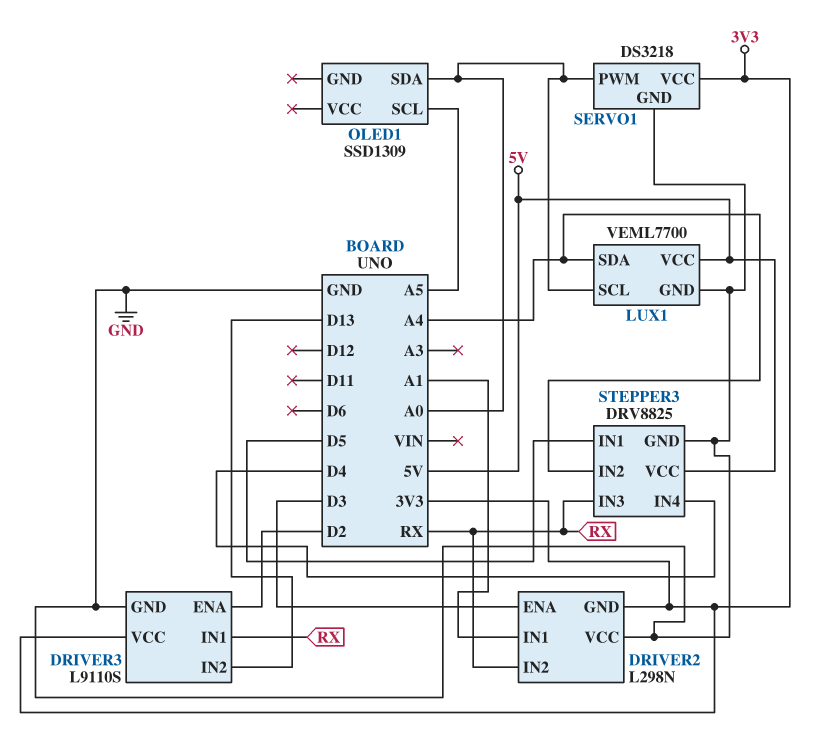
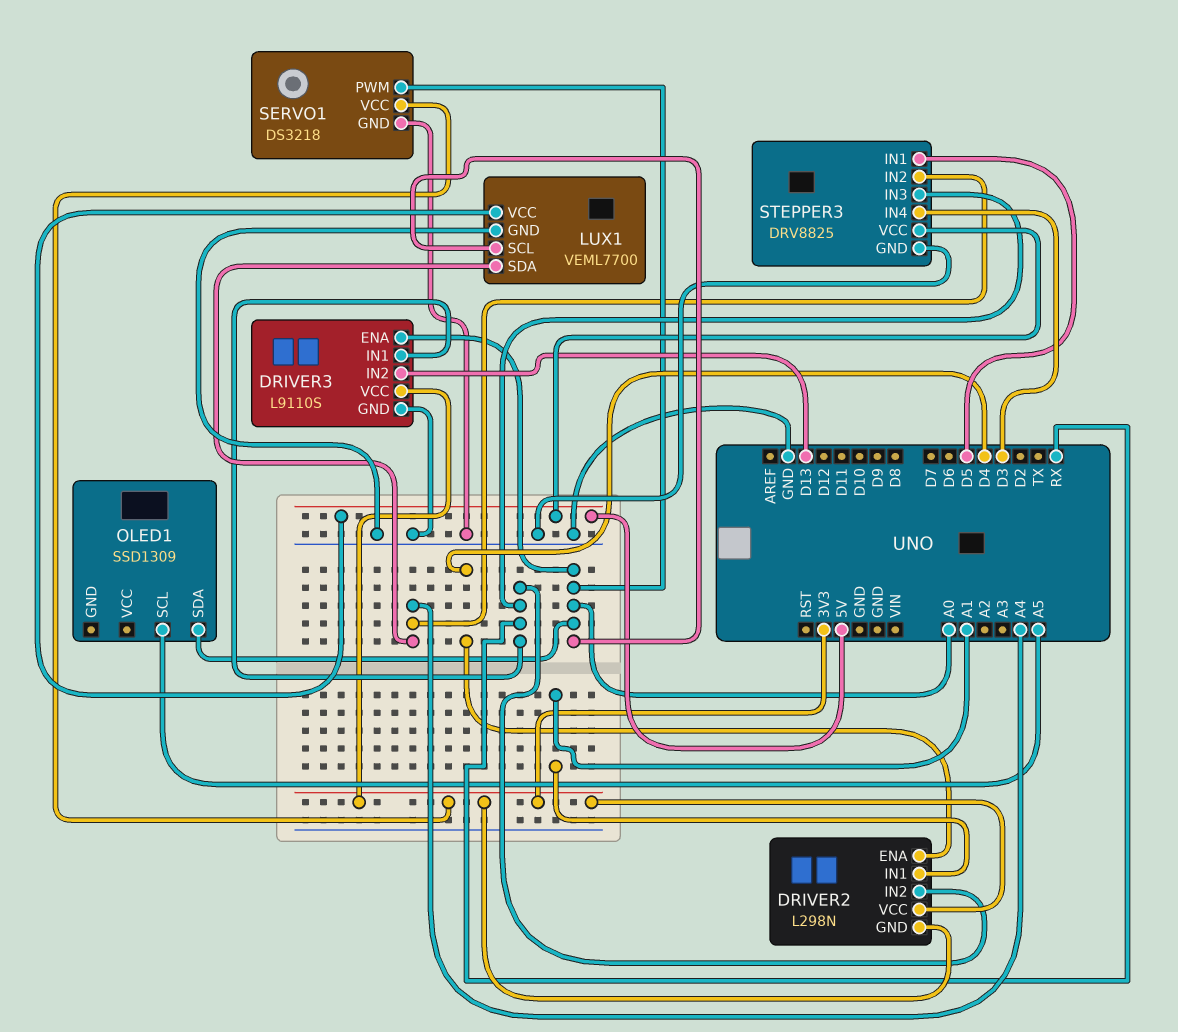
DRIVER2 pin ENA: D3 -> D4
DRIVER2 pin VCC: GND -> 3V3
DRIVER3 pin ENA: D2 -> A0
STEPPER3 pin IN4: D4 -> D3

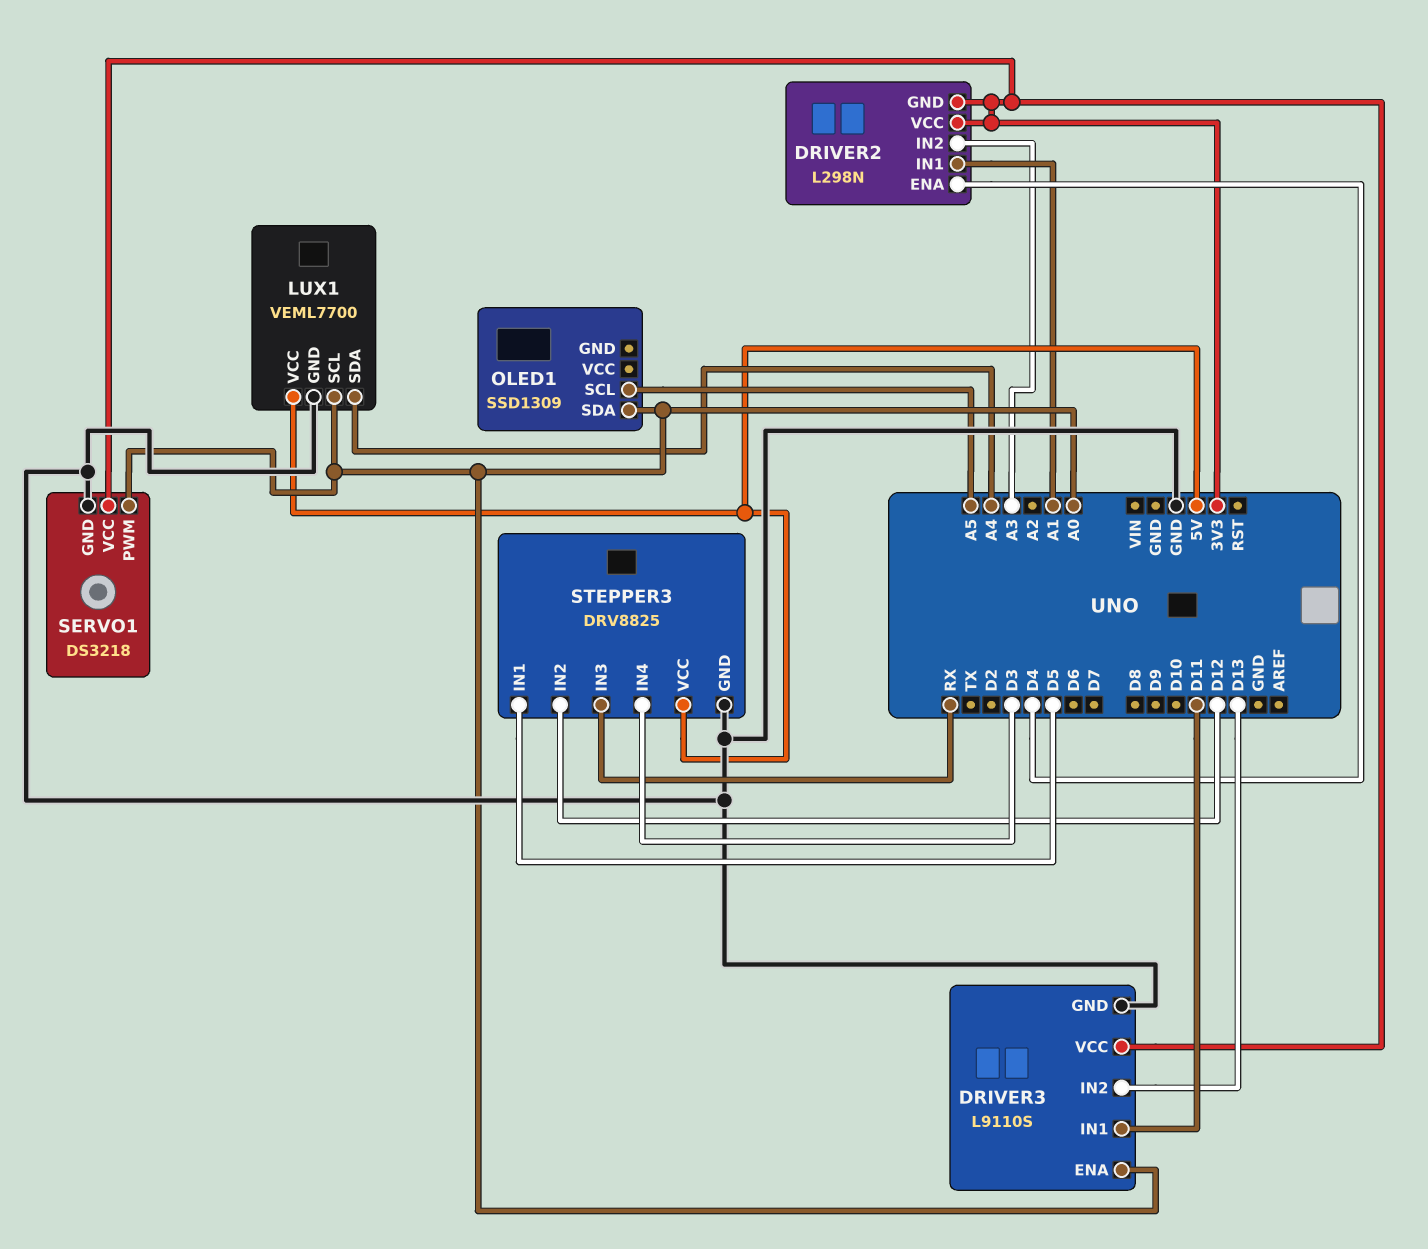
DRIVER2 pin IN2: RX -> A3
DRIVER3 pin IN1: RX -> D11
STEPPER3 pin IN2: A4 -> D12

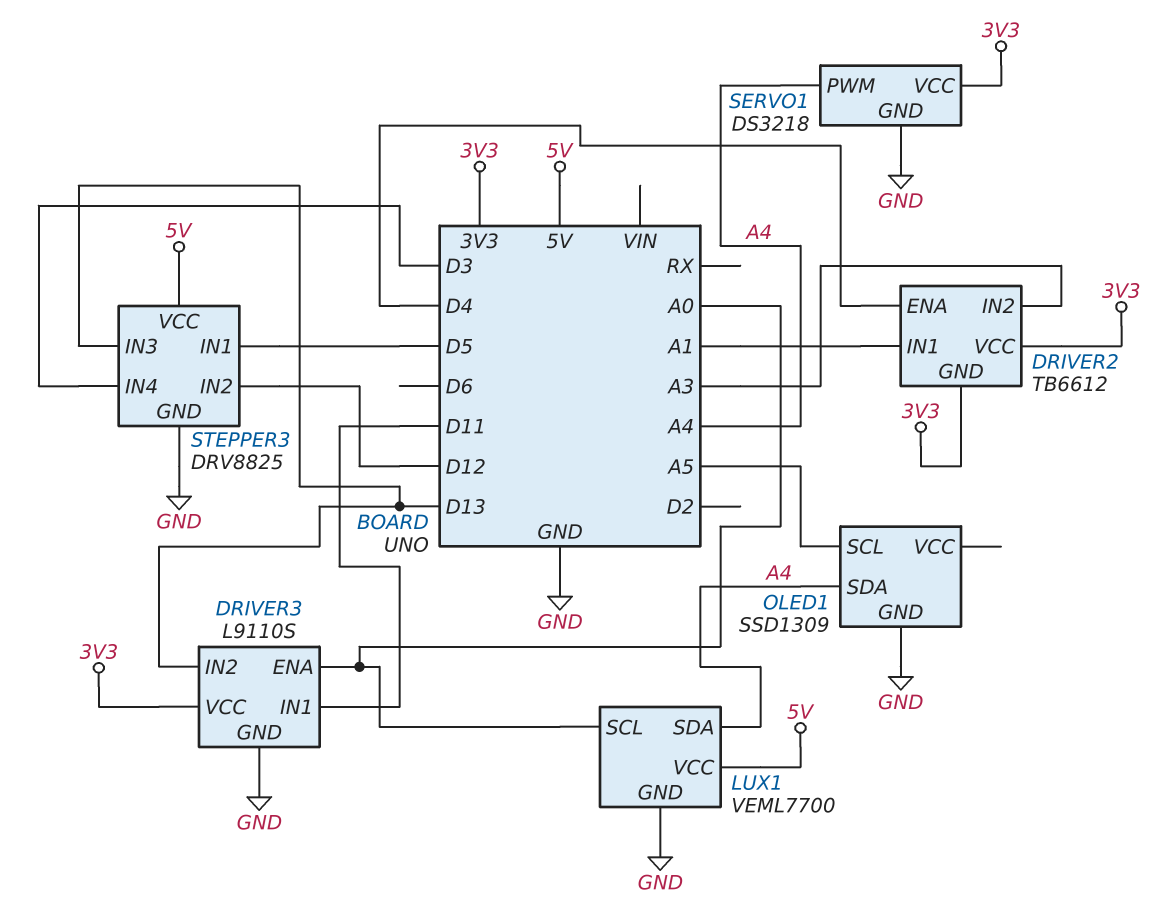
DRIVER2: L298N -> TB6612
OLED1 pin GND: none -> GND
OLED1 pin SDA: A0 -> A4
SERVO1 pin PWM: A0 -> A4
STEPPER3 pin IN3: RX -> D13

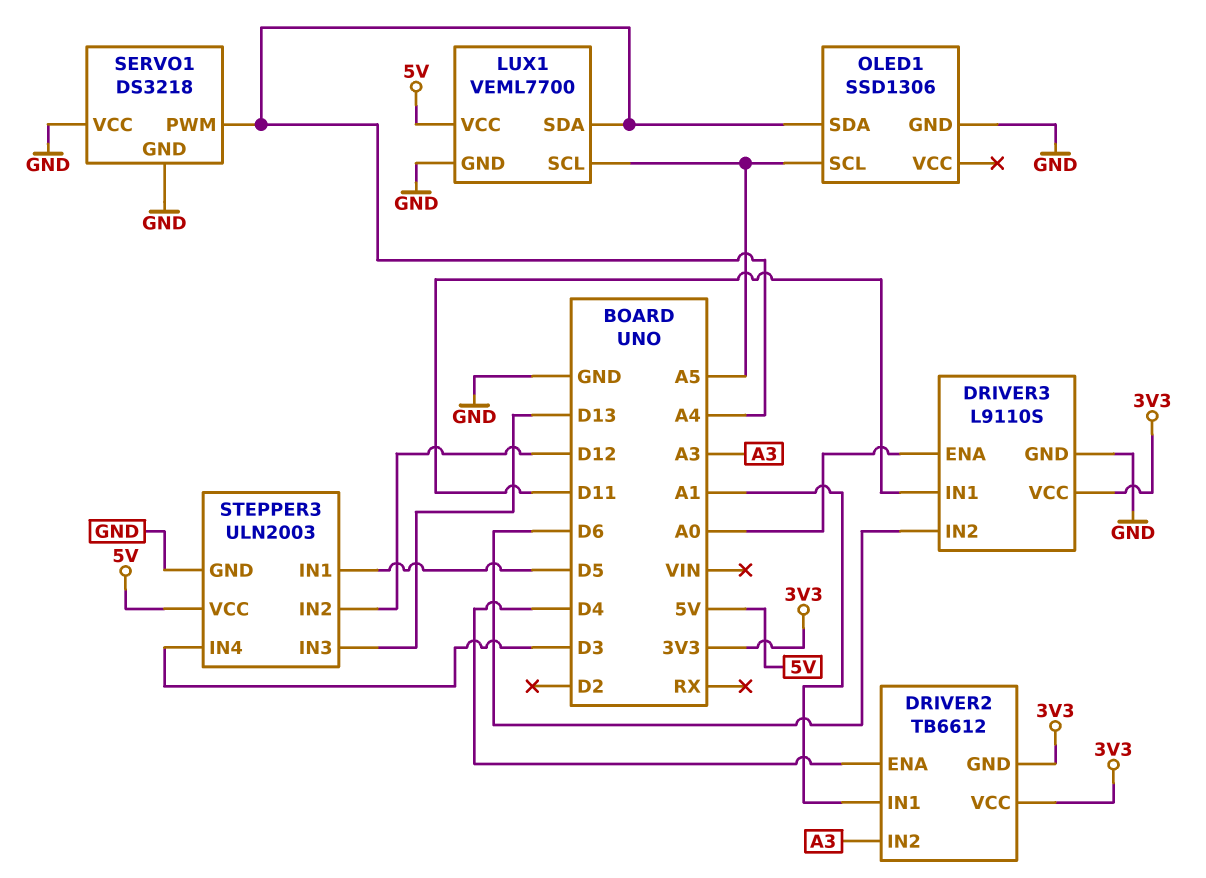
DRIVER3 pin IN2: D13 -> D6
LUX1 pin SCL: A0 -> A5
OLED1: SSD1309 -> SSD1306
SERVO1 pin VCC: 3V3 -> GND
STEPPER3: DRV8825 -> ULN2003

